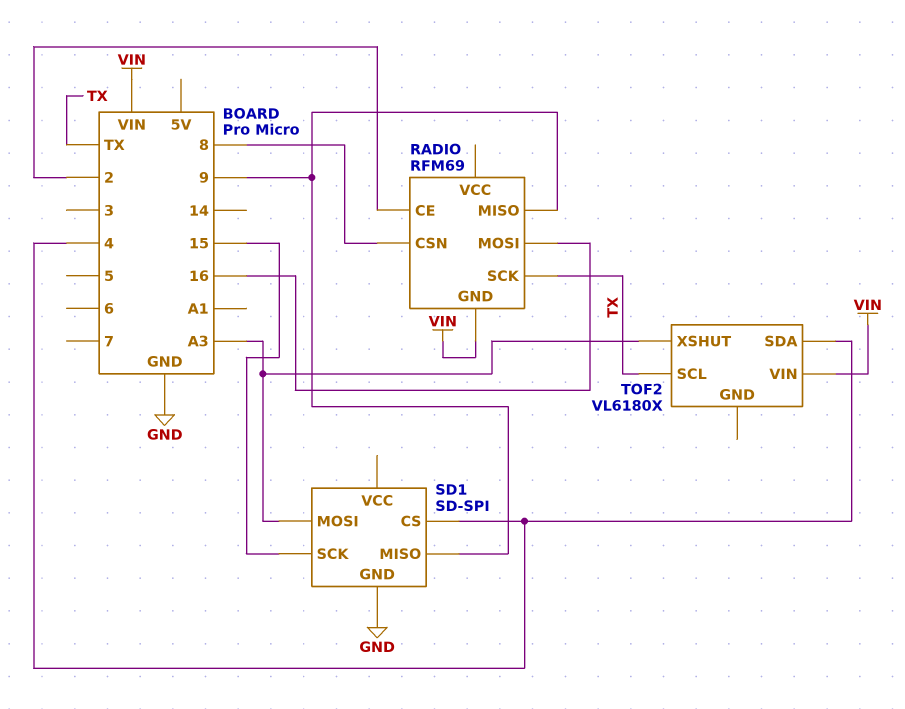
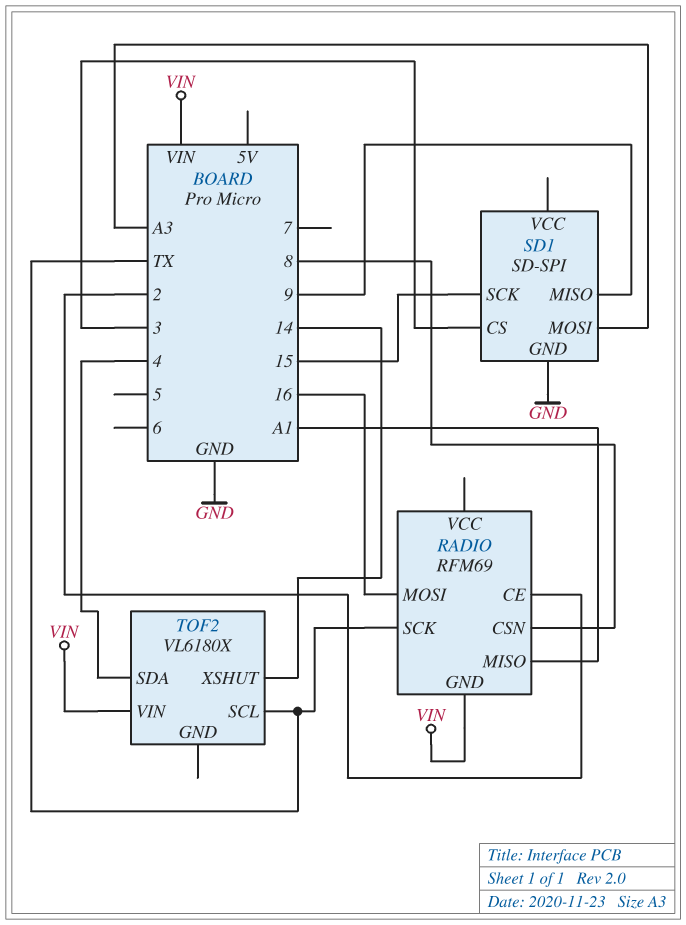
RADIO pin MISO: 9 -> A1
SD1 pin CS: 4 -> 3
TOF2 pin XSHUT: A3 -> 14

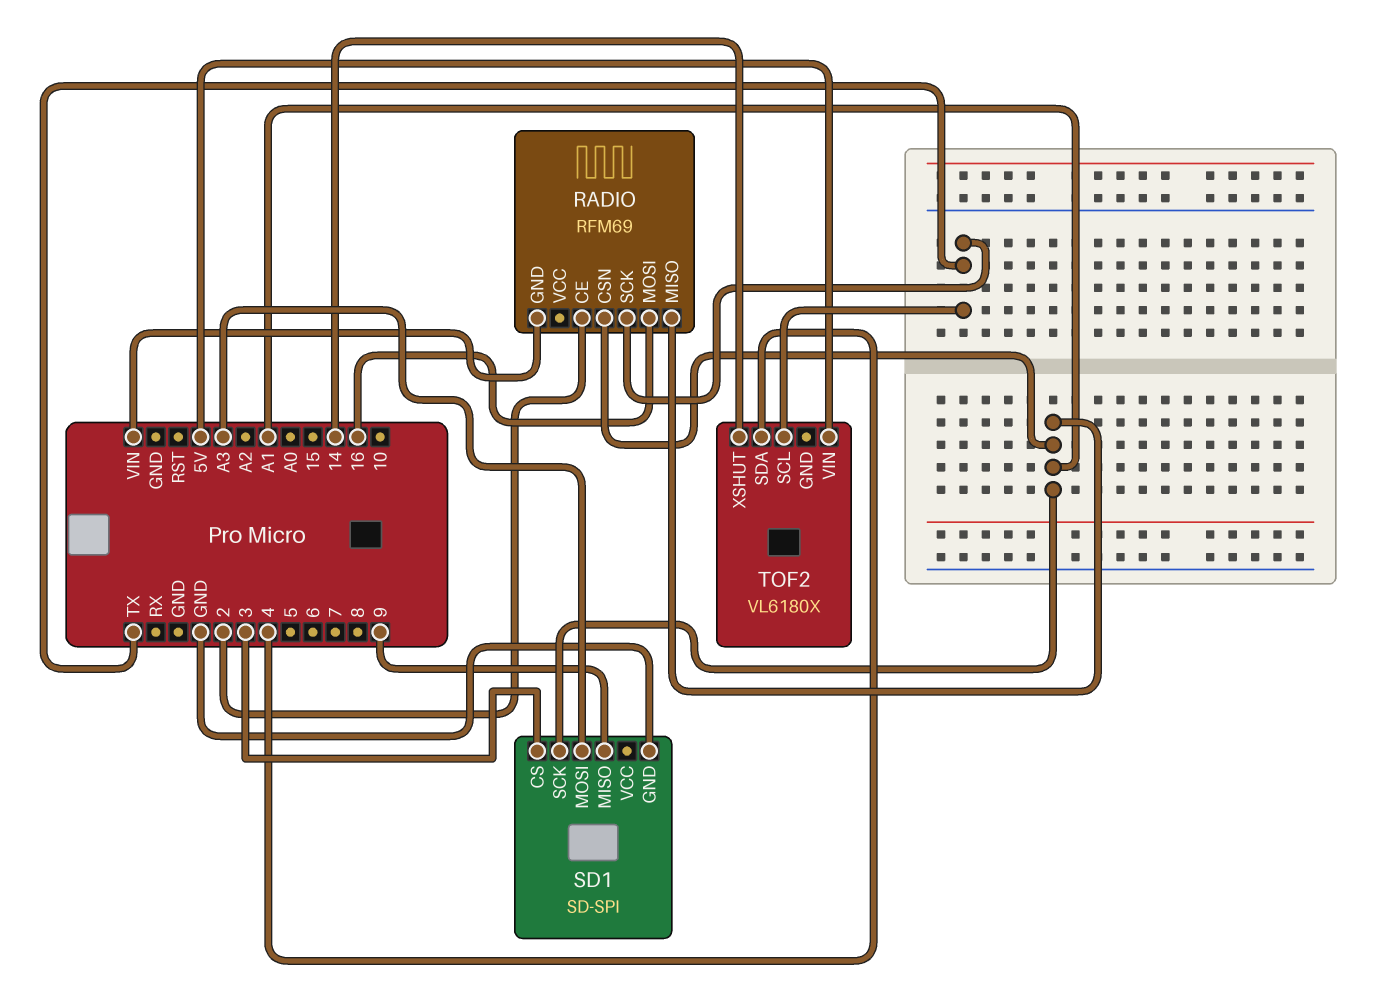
RADIO pin CSN: 8 -> A1
SD1 pin SCK: 15 -> A1
TOF2 pin VIN: VIN -> 5V

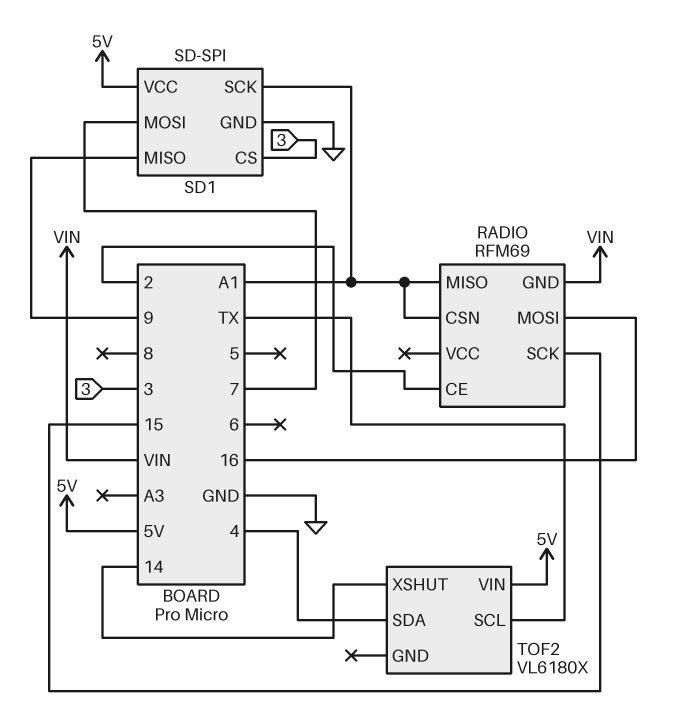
RADIO pin SCK: TX -> 15
SD1 pin MOSI: A3 -> 7
SD1 pin VCC: none -> 5V

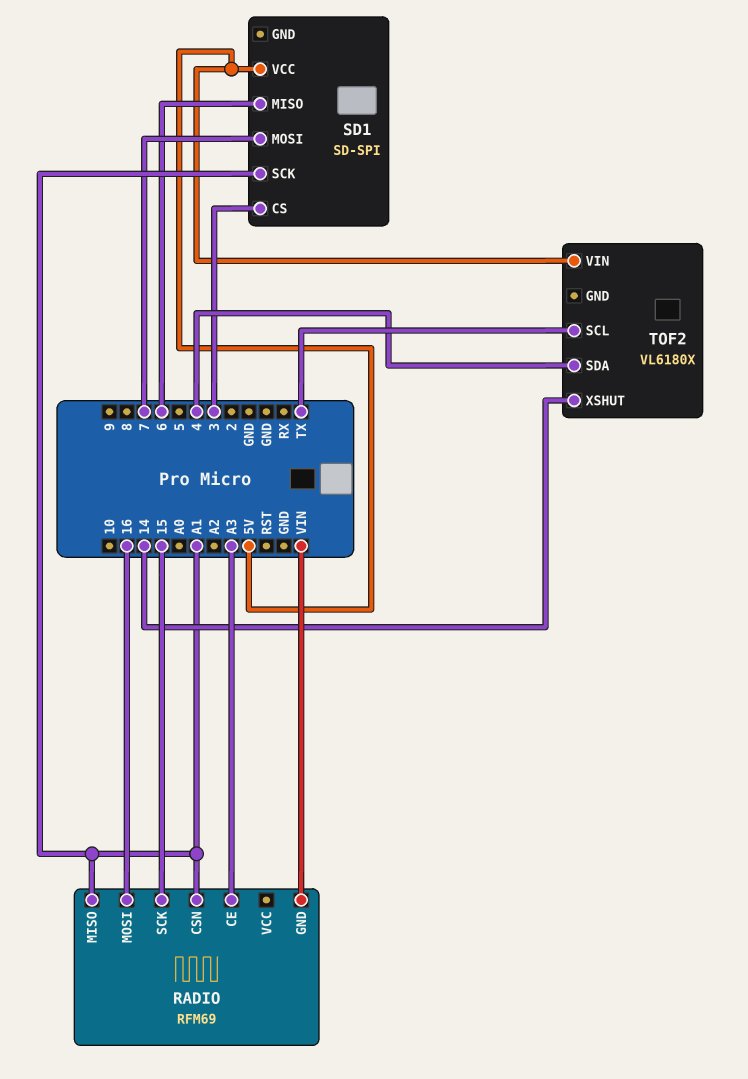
RADIO pin CE: 2 -> A3
SD1 pin GND: GND -> none
SD1 pin MISO: 9 -> 6

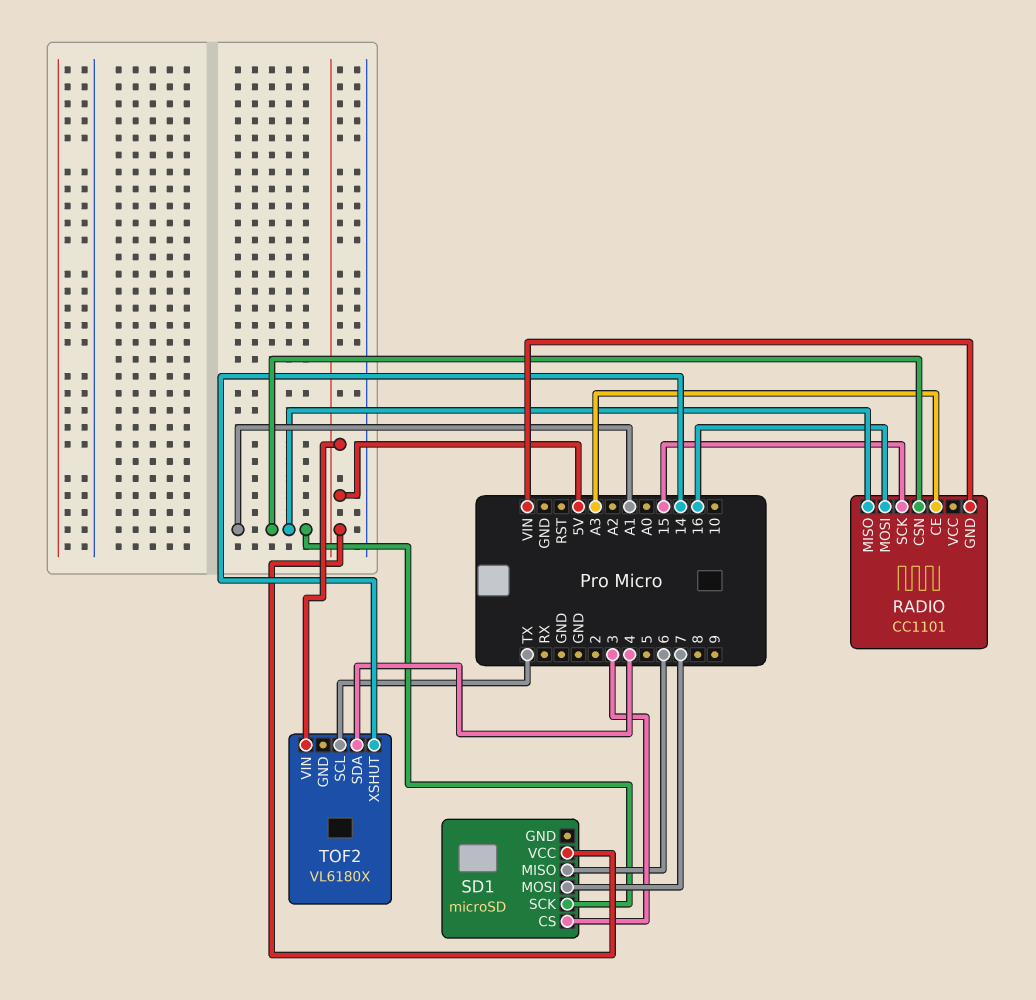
RADIO: RFM69 -> CC1101
SD1: SD-SPI -> microSD

